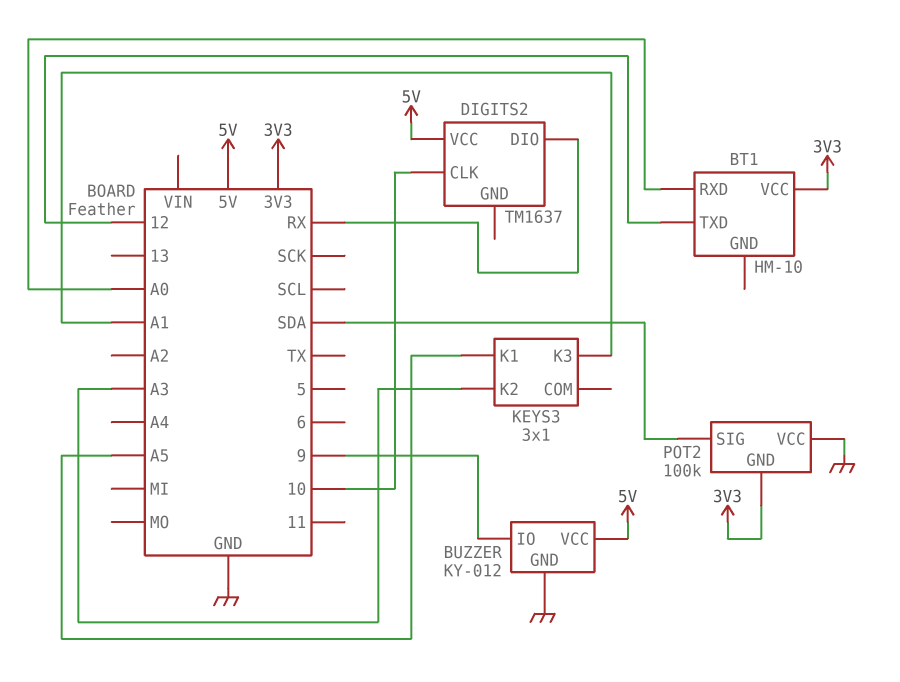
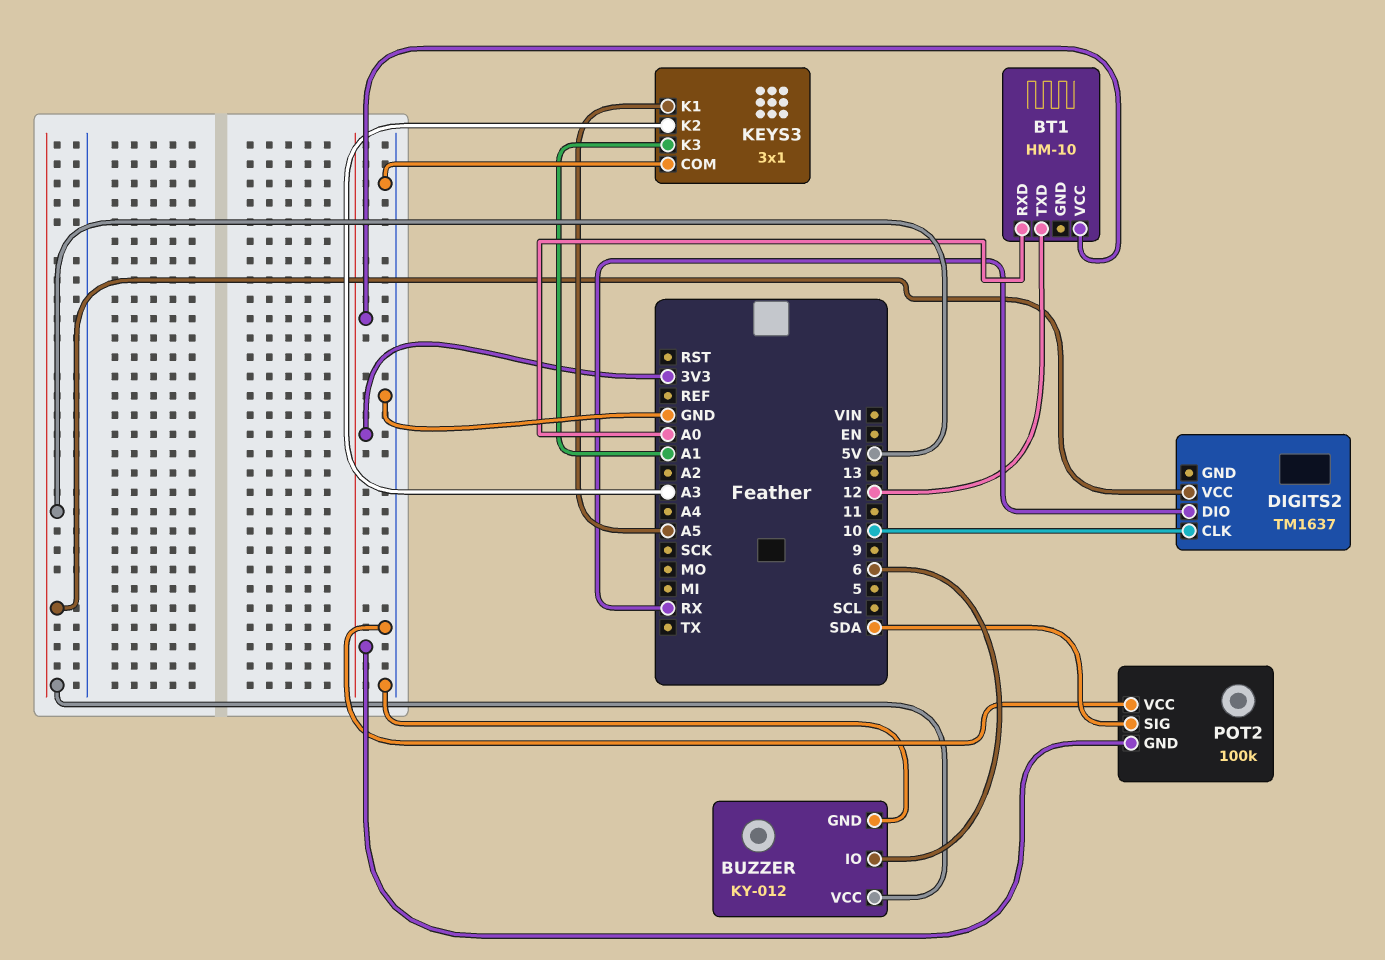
BUZZER pin IO: 9 -> 6
KEYS3 pin COM: none -> GND

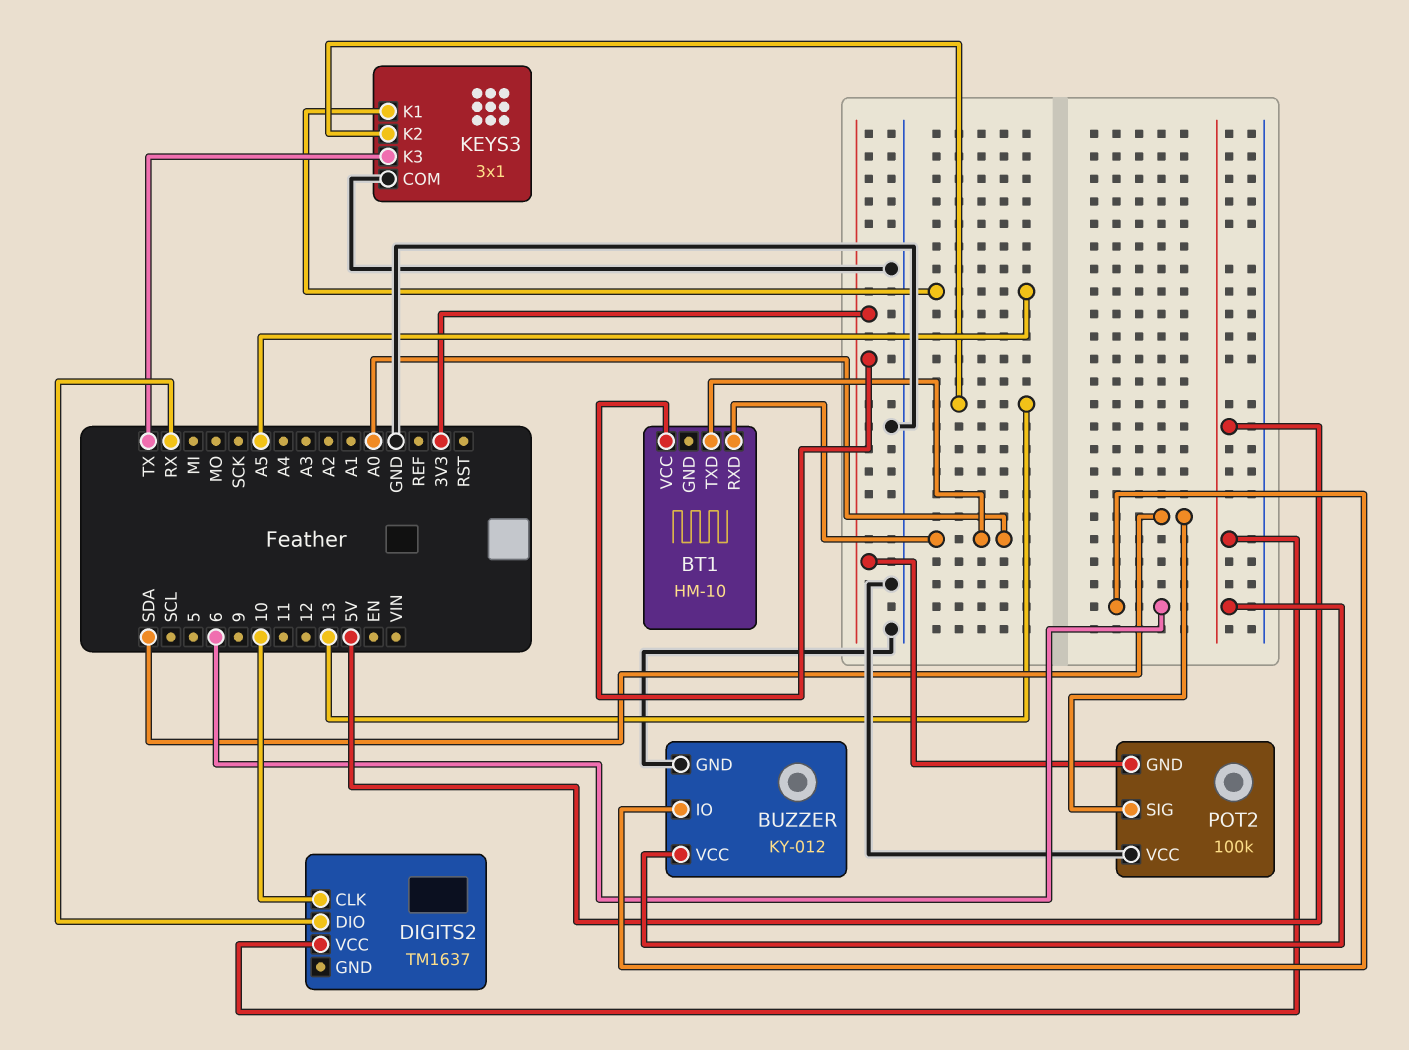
BT1 pin TXD: 12 -> A0
KEYS3 pin K2: A3 -> 13
KEYS3 pin K3: A1 -> TX

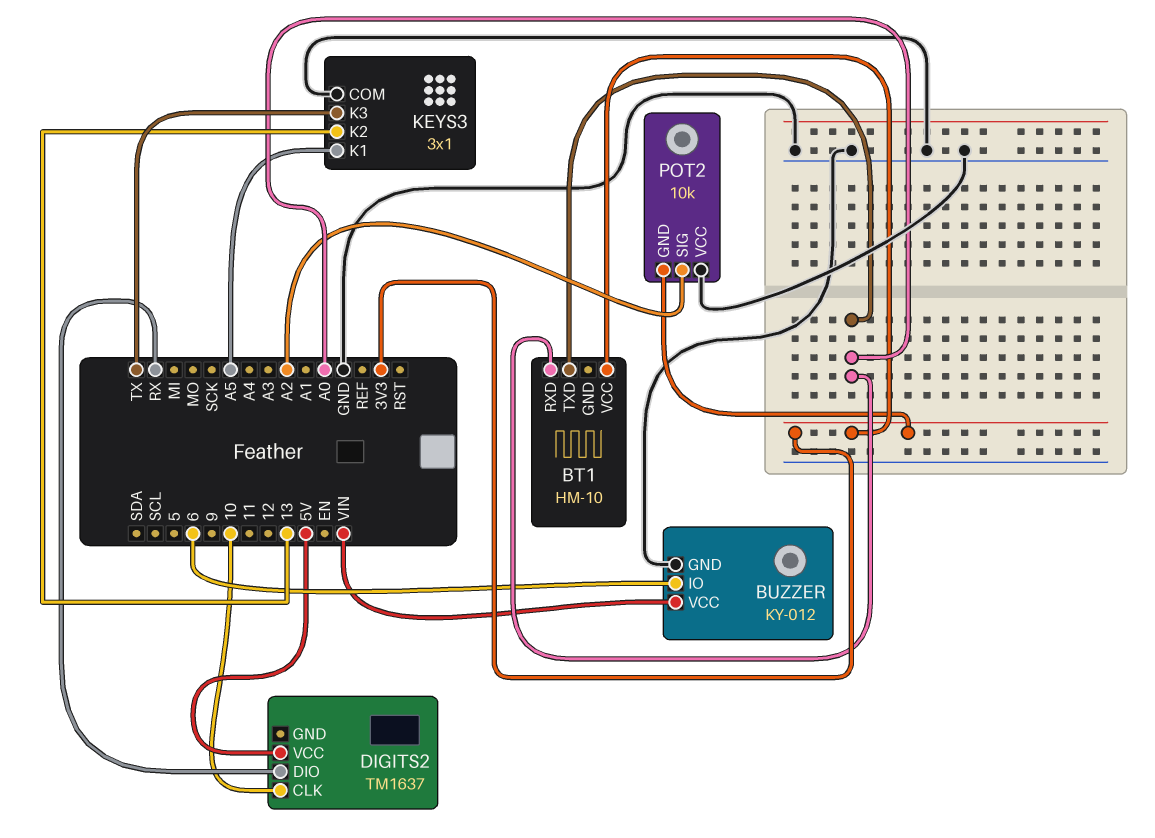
BUZZER pin VCC: 5V -> VIN
POT2: 100k -> 10k
POT2 pin SIG: SDA -> A2

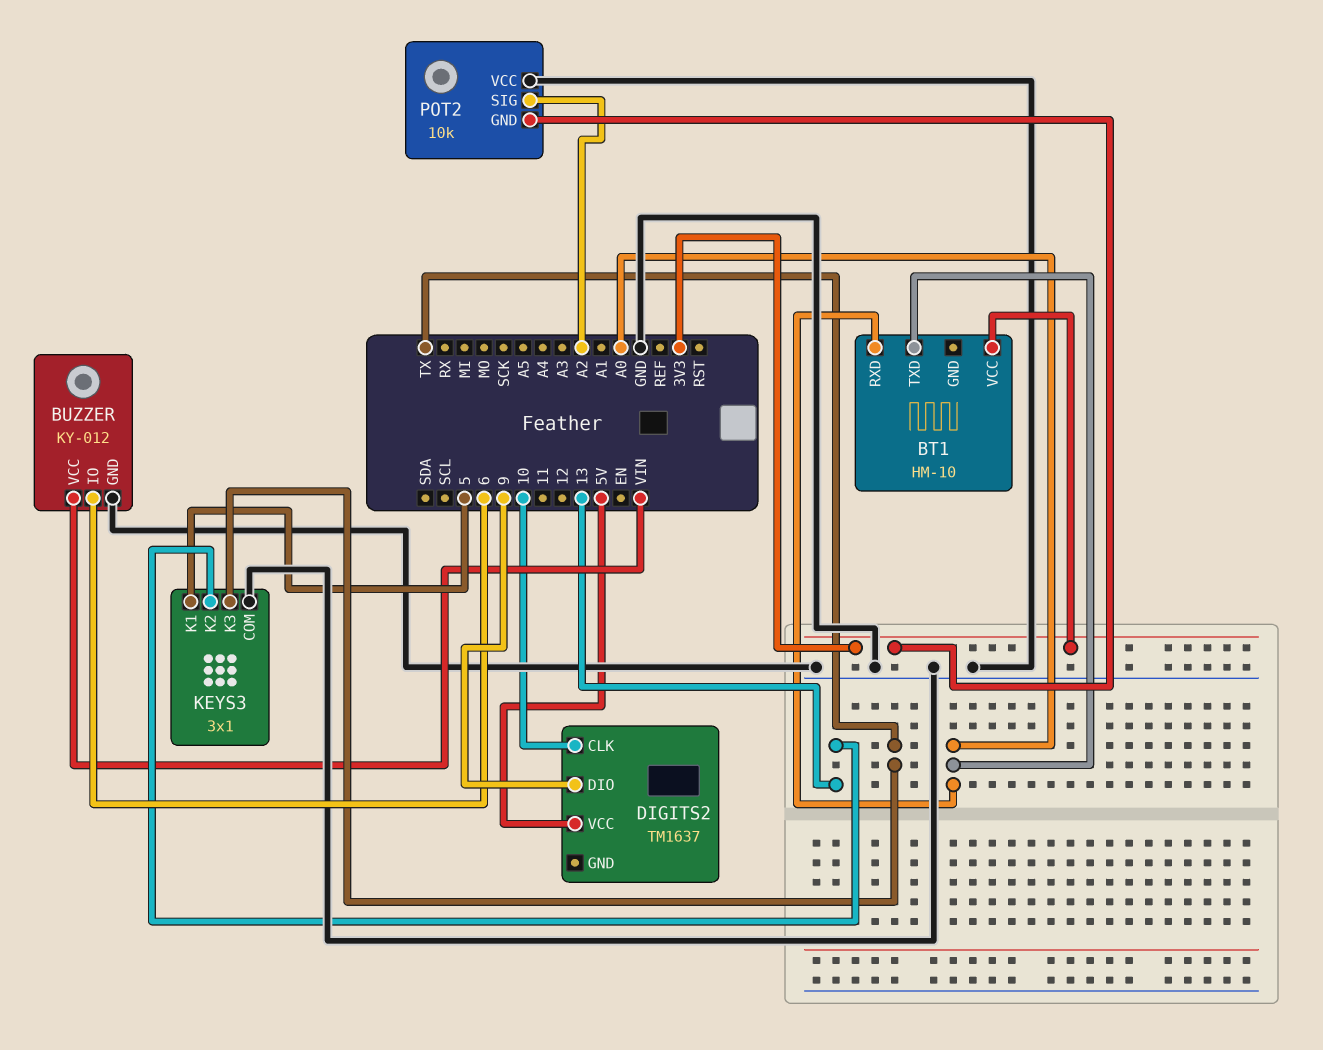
DIGITS2 pin DIO: RX -> 9
KEYS3 pin K1: A5 -> 5

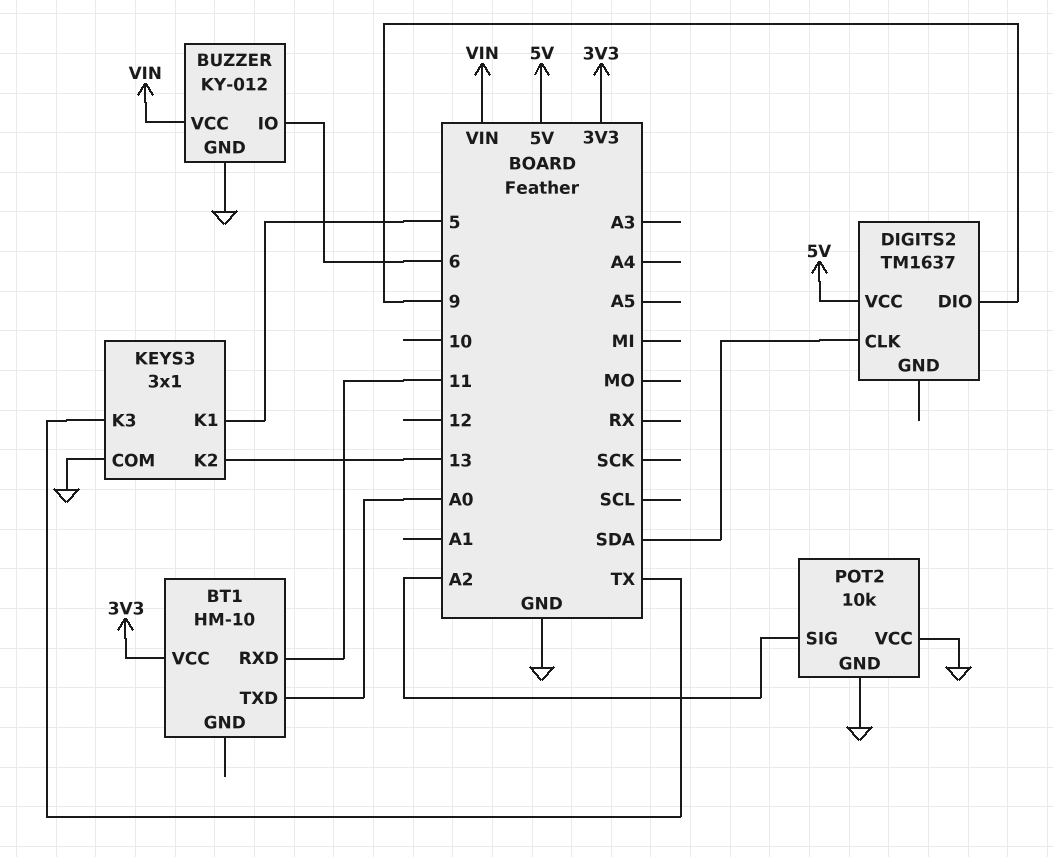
BT1 pin RXD: A0 -> 11
DIGITS2 pin CLK: 10 -> SDA
POT2 pin GND: 3V3 -> GND

